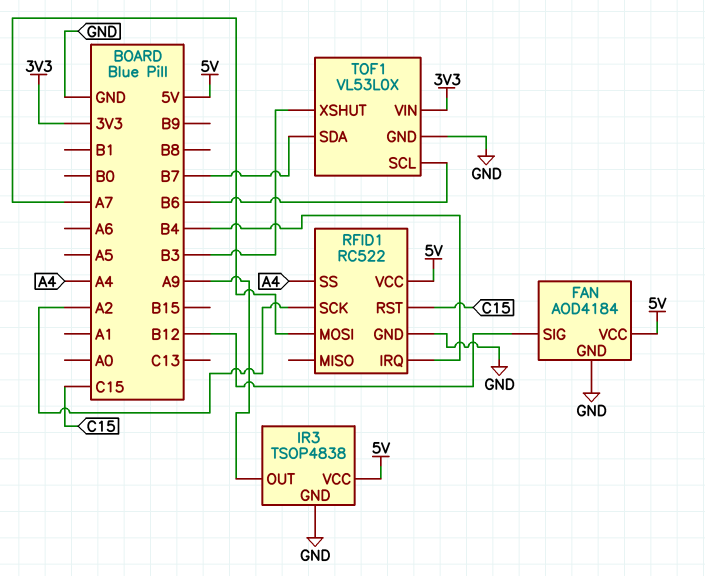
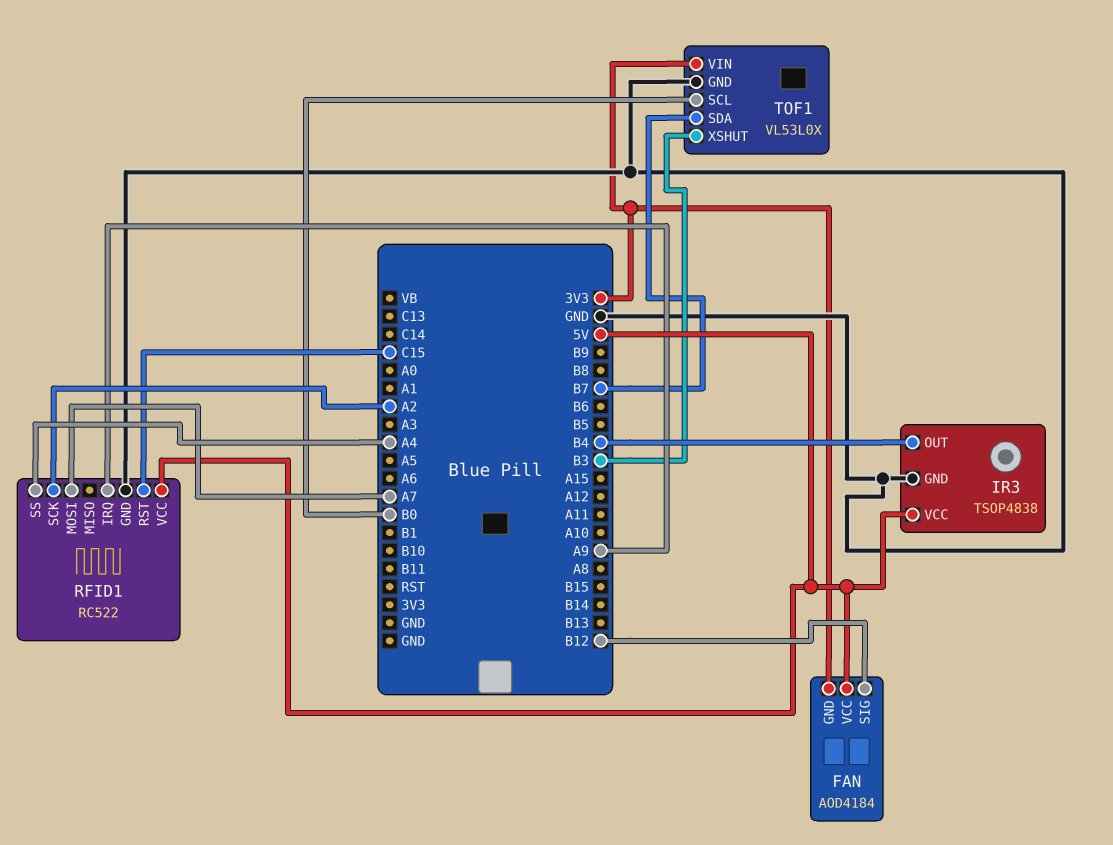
FAN pin GND: GND -> 3V3
IR3 pin OUT: A9 -> B4
RFID1 pin IRQ: B4 -> A9
TOF1 pin SCL: B6 -> B0

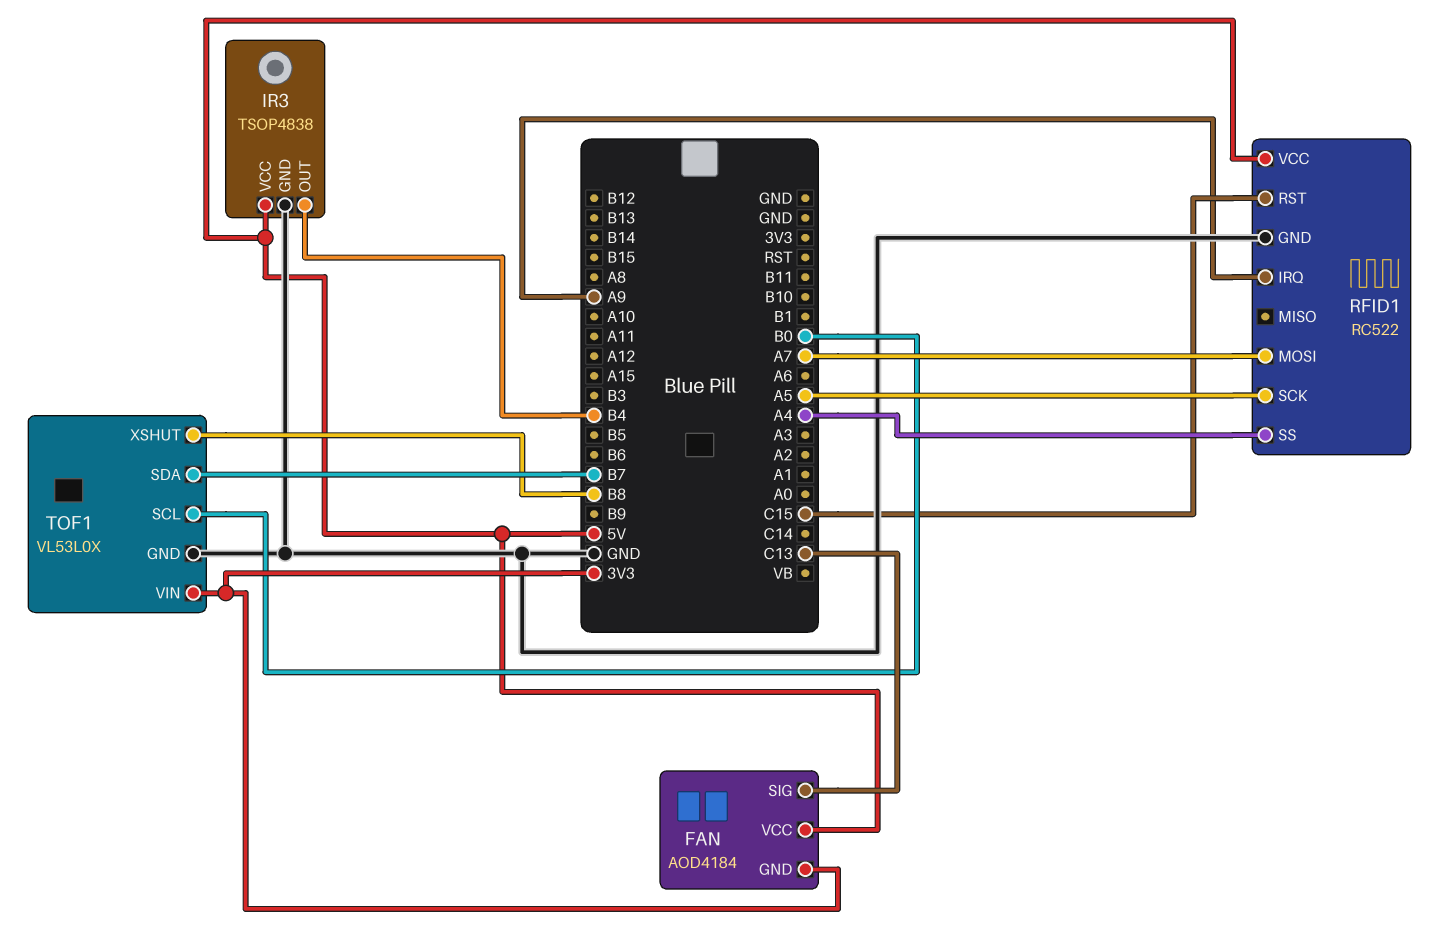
FAN pin SIG: B12 -> C13
RFID1 pin SCK: A2 -> A5
TOF1 pin XSHUT: B3 -> B8

